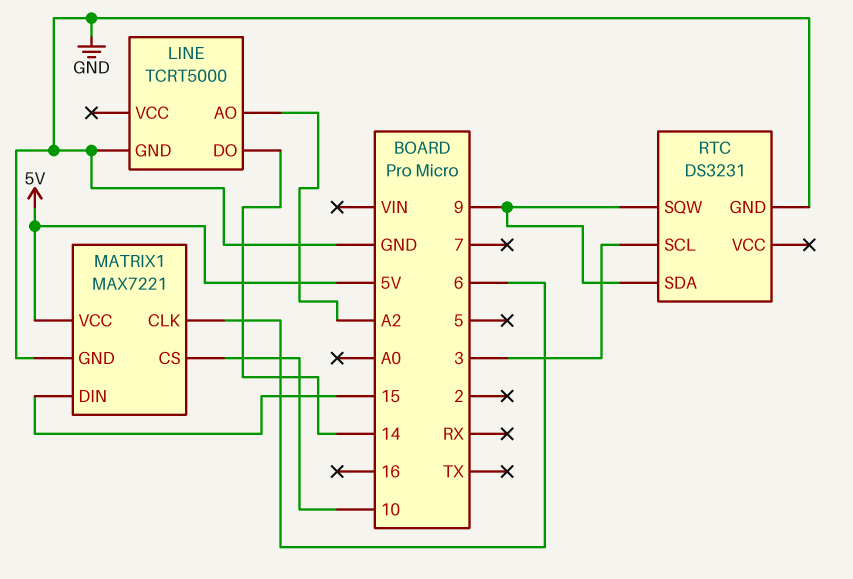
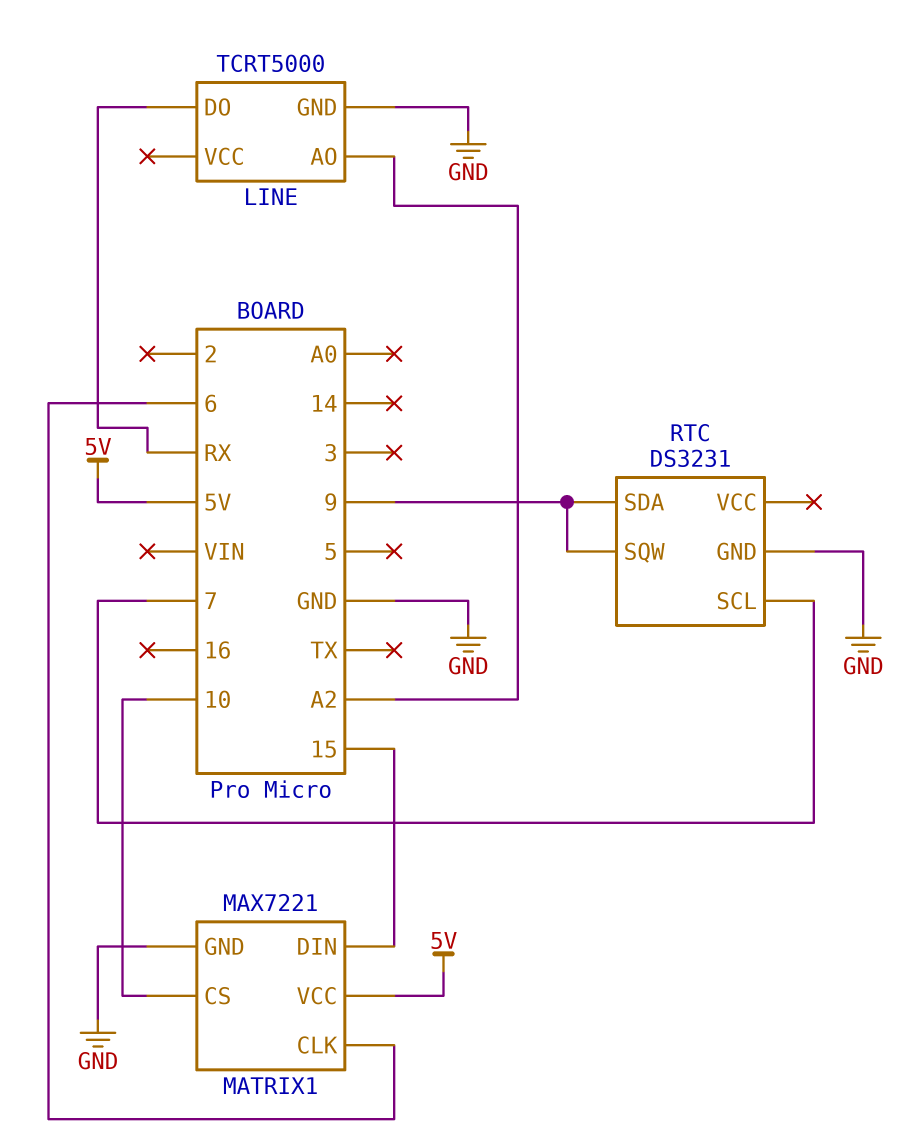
LINE pin DO: 14 -> RX
RTC pin SCL: 3 -> 7

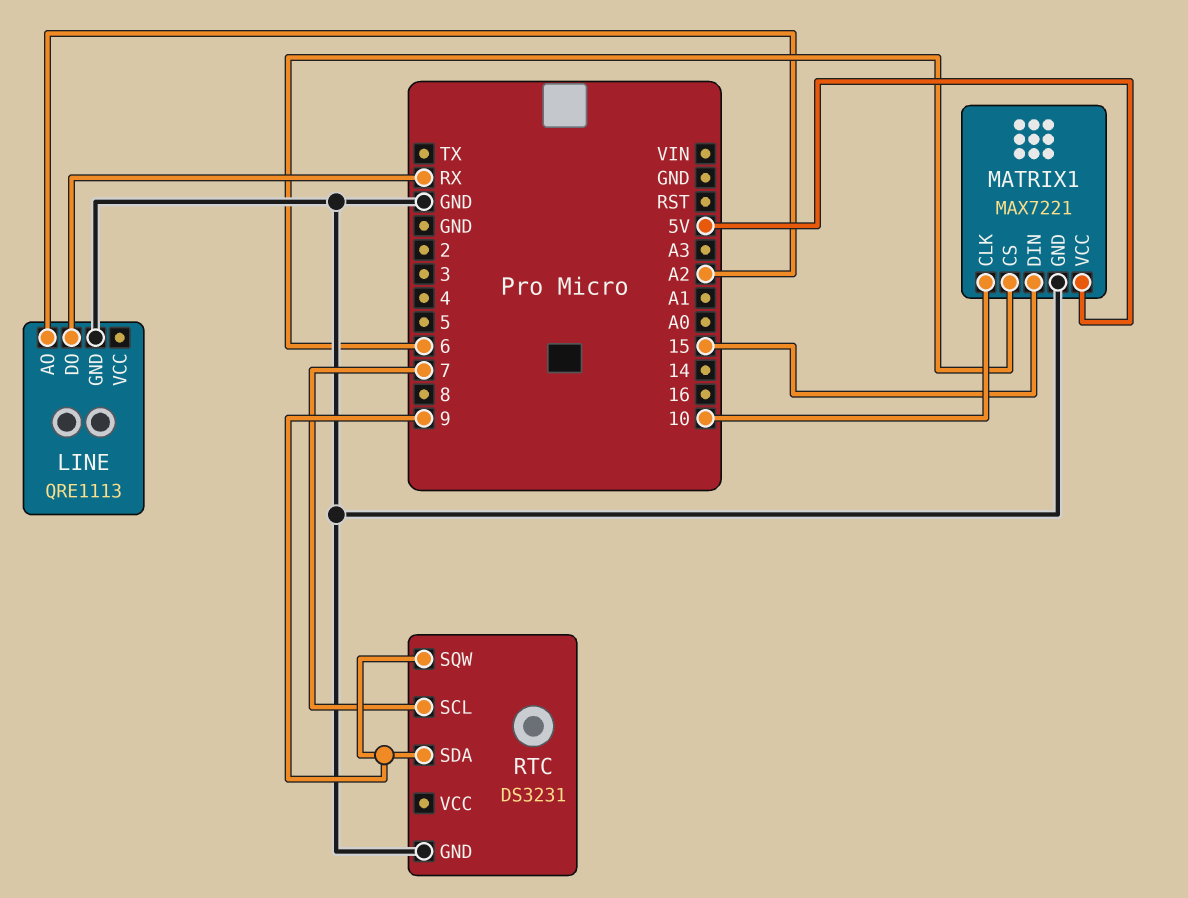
LINE: TCRT5000 -> QRE1113
MATRIX1 pin CLK: 6 -> 10
MATRIX1 pin CS: 10 -> 6

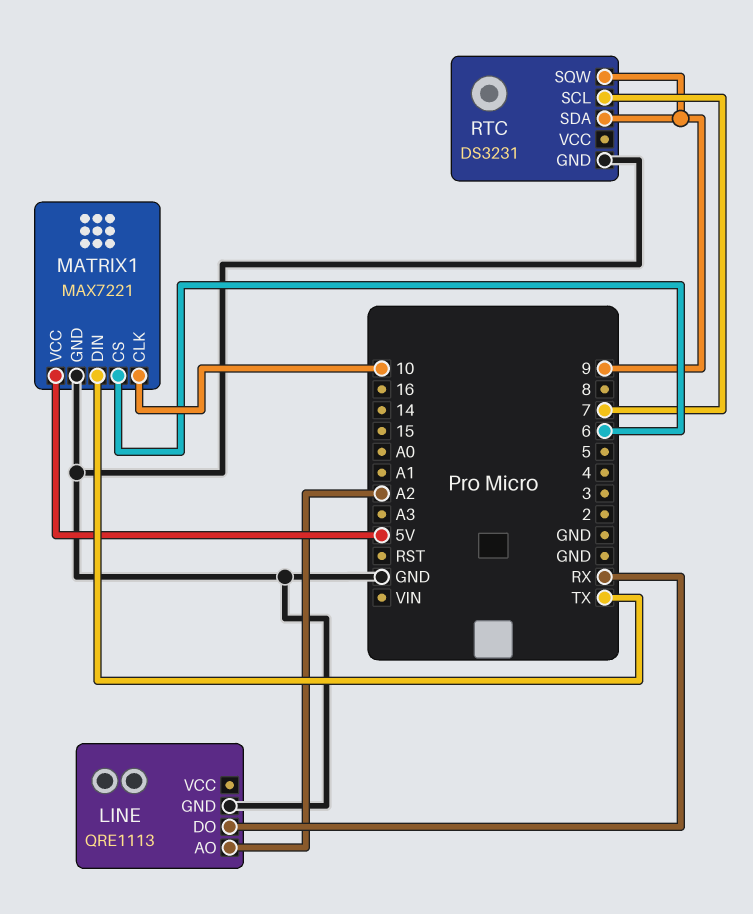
MATRIX1 pin DIN: 15 -> TX

